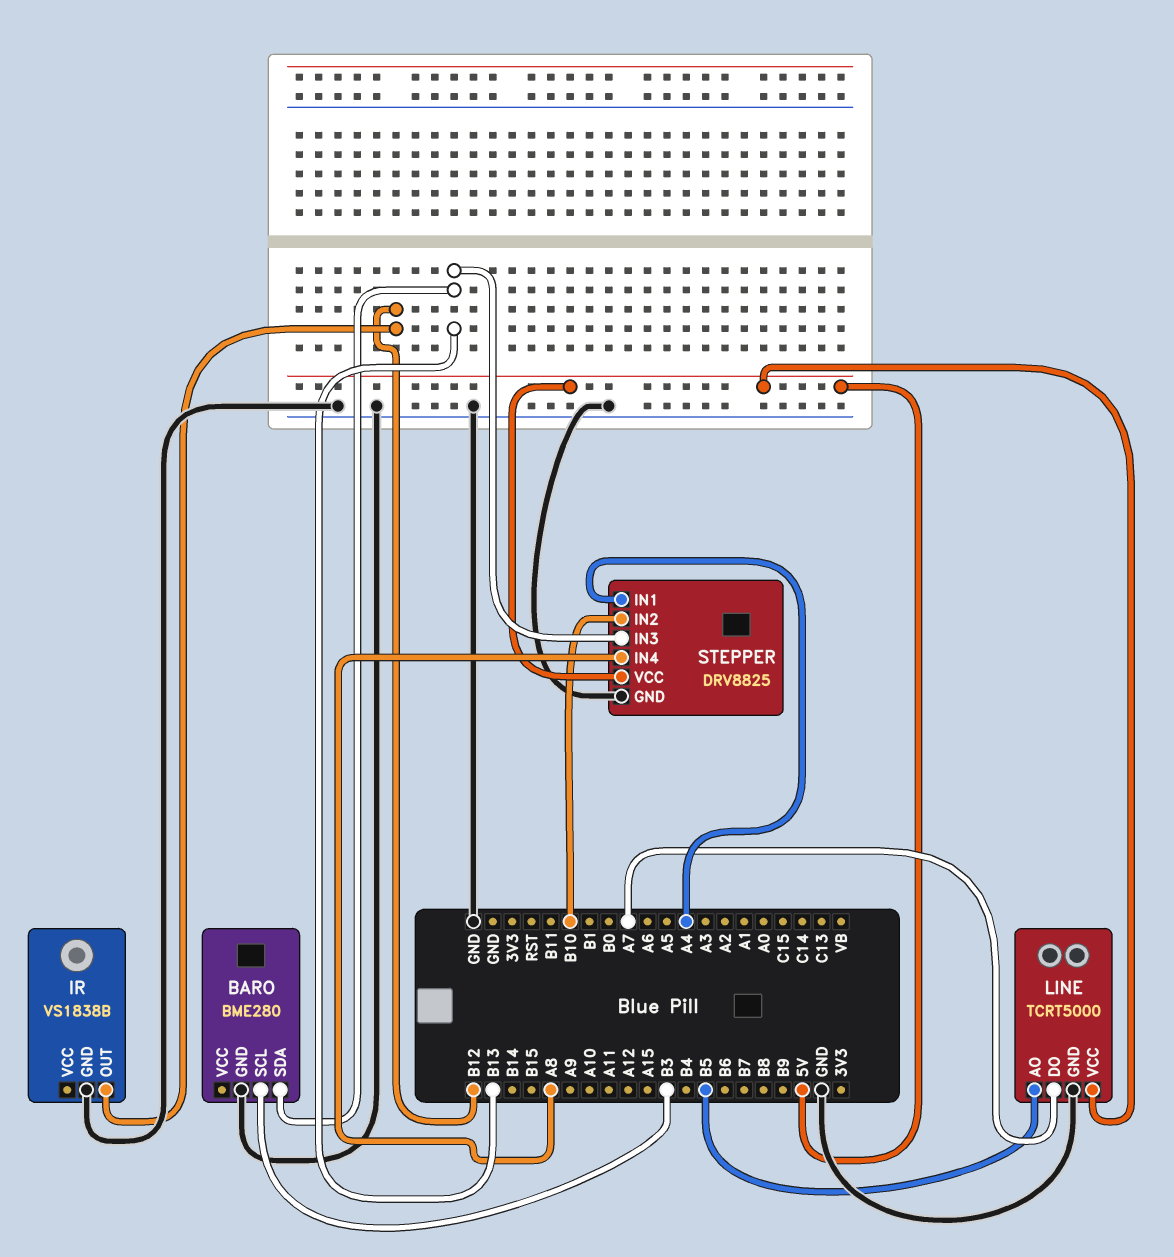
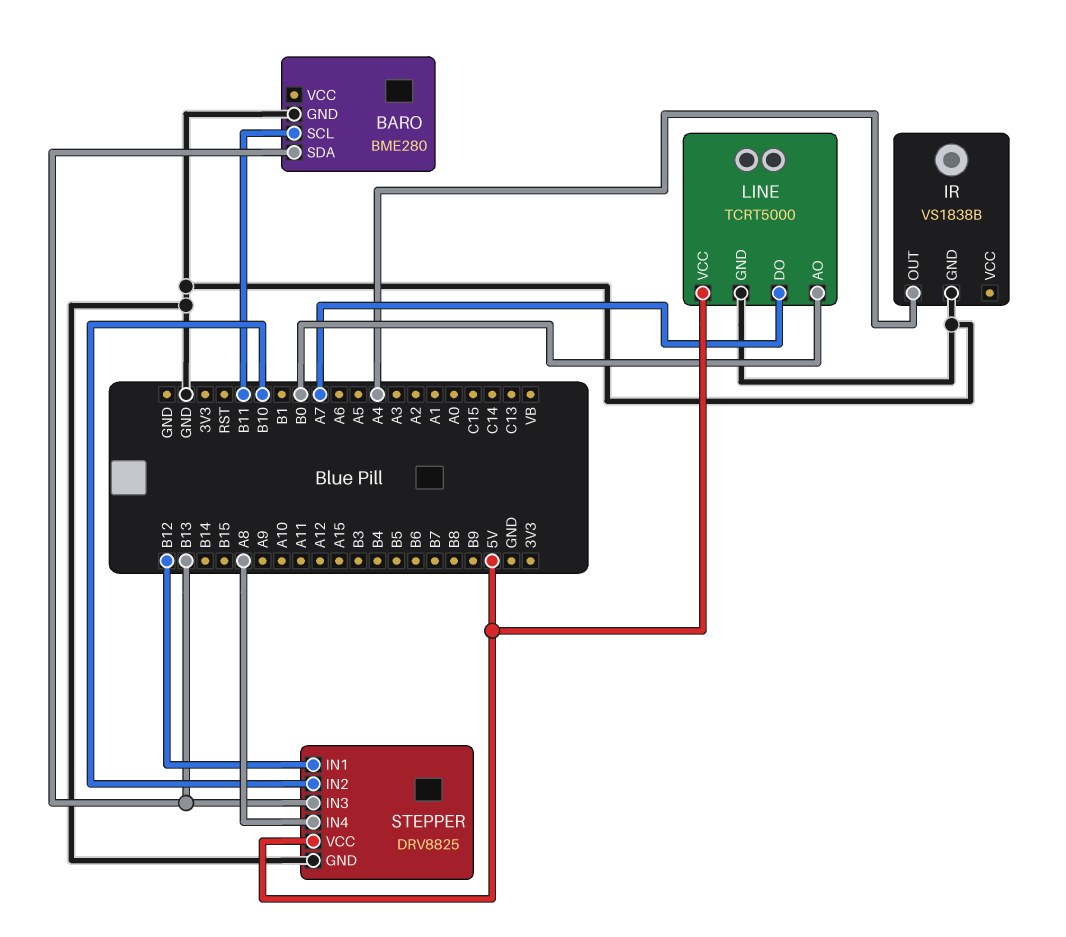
BARO pin SCL: B3 -> B11
IR pin OUT: B12 -> A4
LINE pin AO: B5 -> B0
STEPPER pin IN1: A4 -> B12

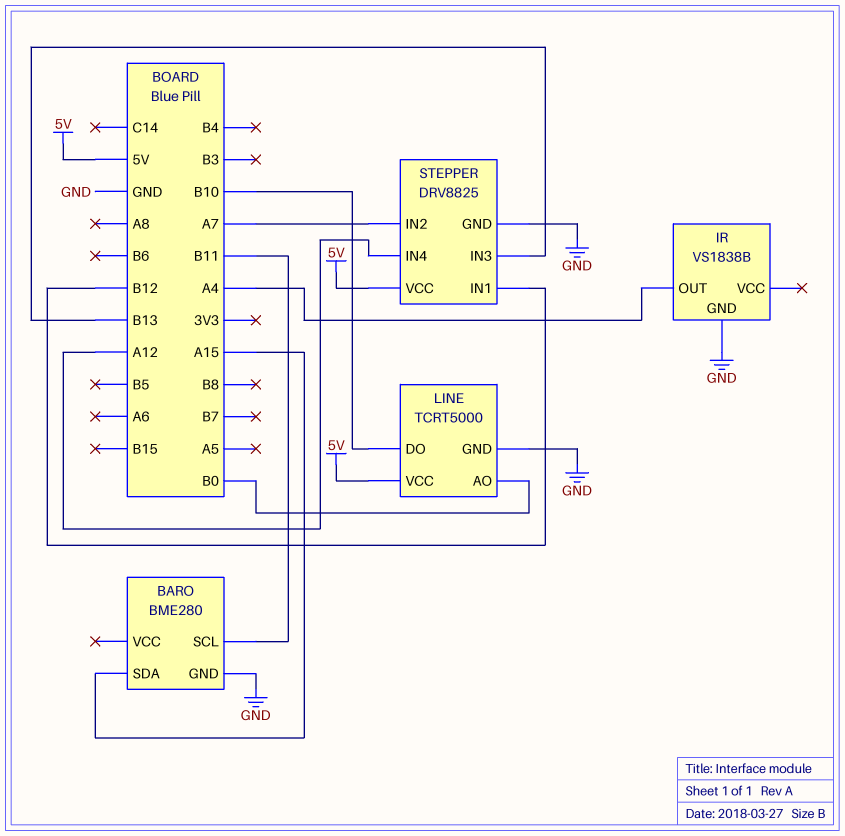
BARO pin SDA: B13 -> A15
LINE pin DO: A7 -> B10
STEPPER pin IN2: B10 -> A7
STEPPER pin IN4: A8 -> A12

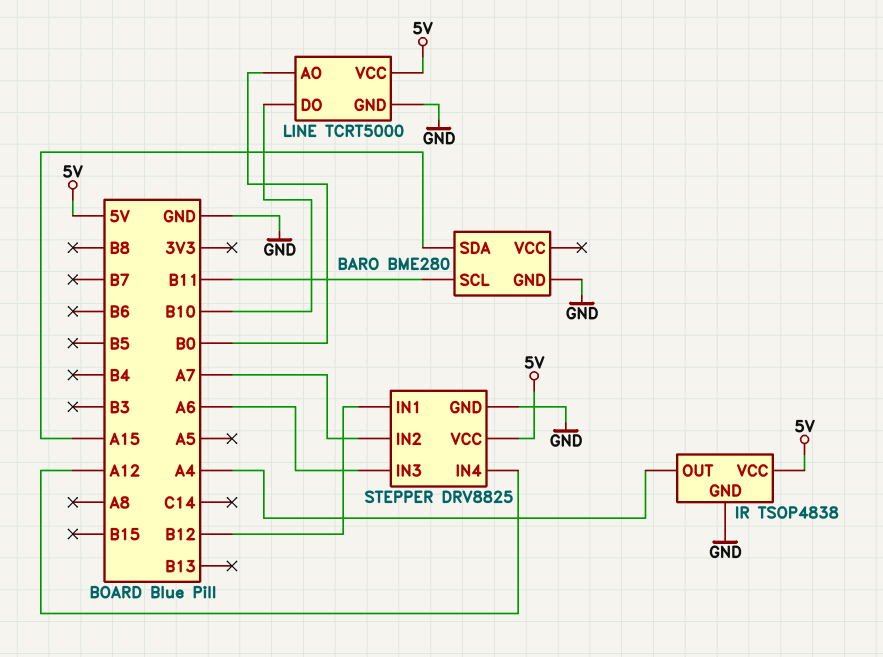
IR: VS1838B -> TSOP4838
IR pin VCC: none -> 5V
STEPPER pin IN3: B13 -> A6

